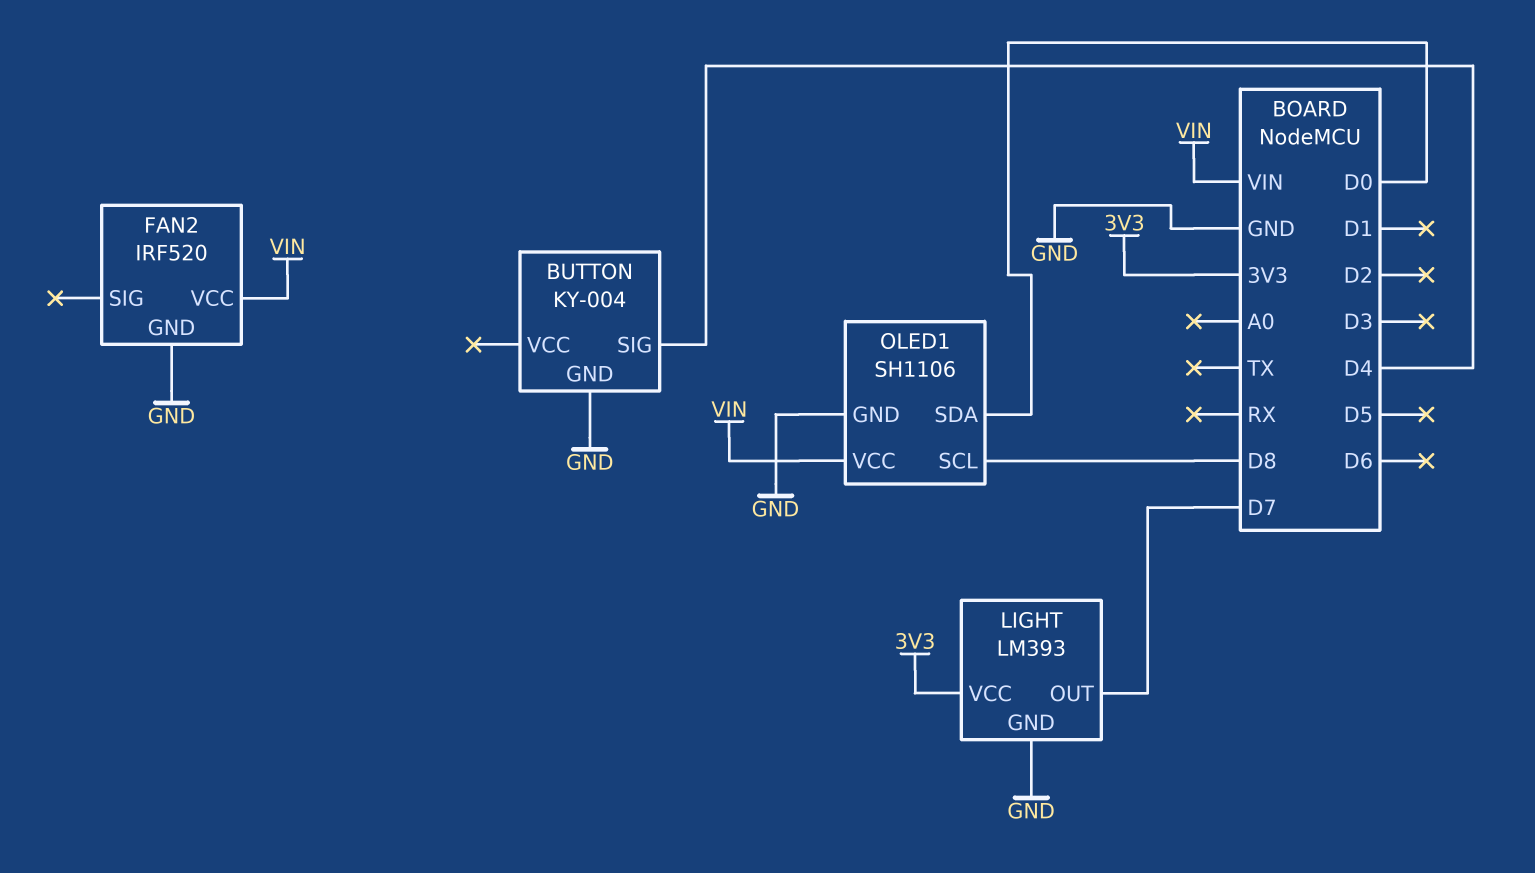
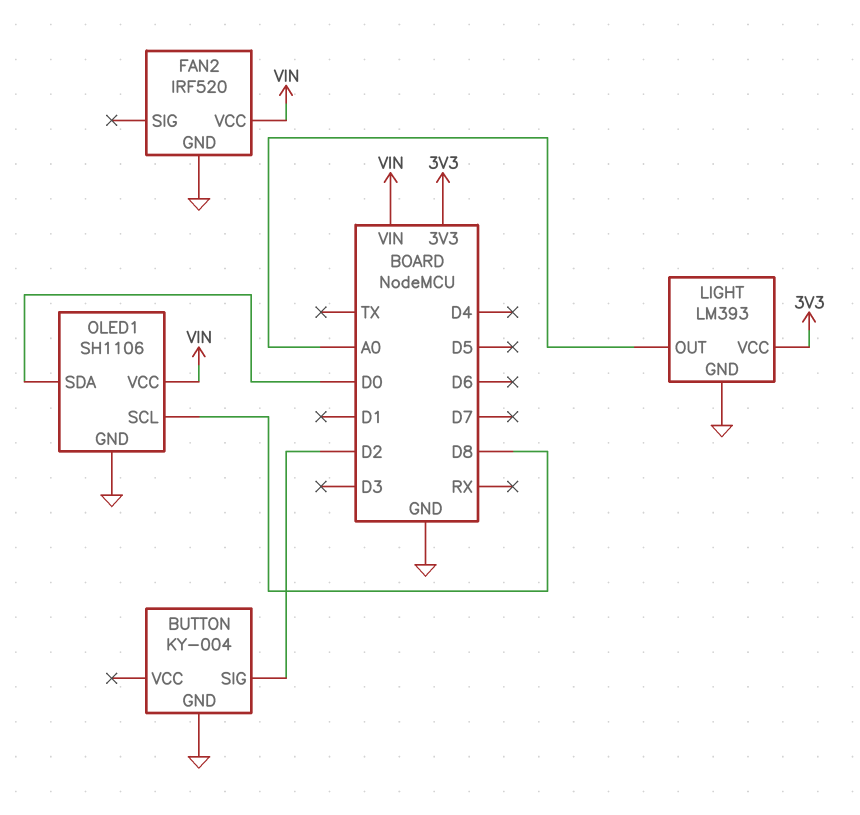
BUTTON pin SIG: D4 -> D2
LIGHT pin OUT: D7 -> A0

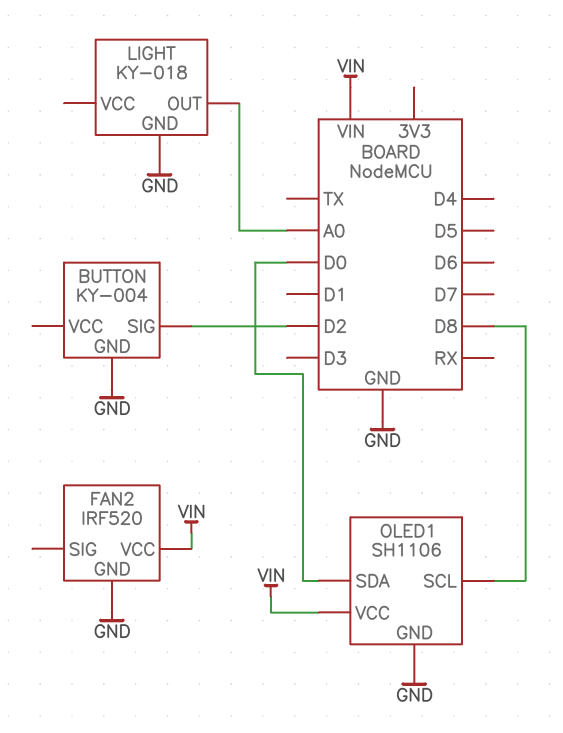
LIGHT: LM393 -> KY-018
LIGHT pin VCC: 3V3 -> none

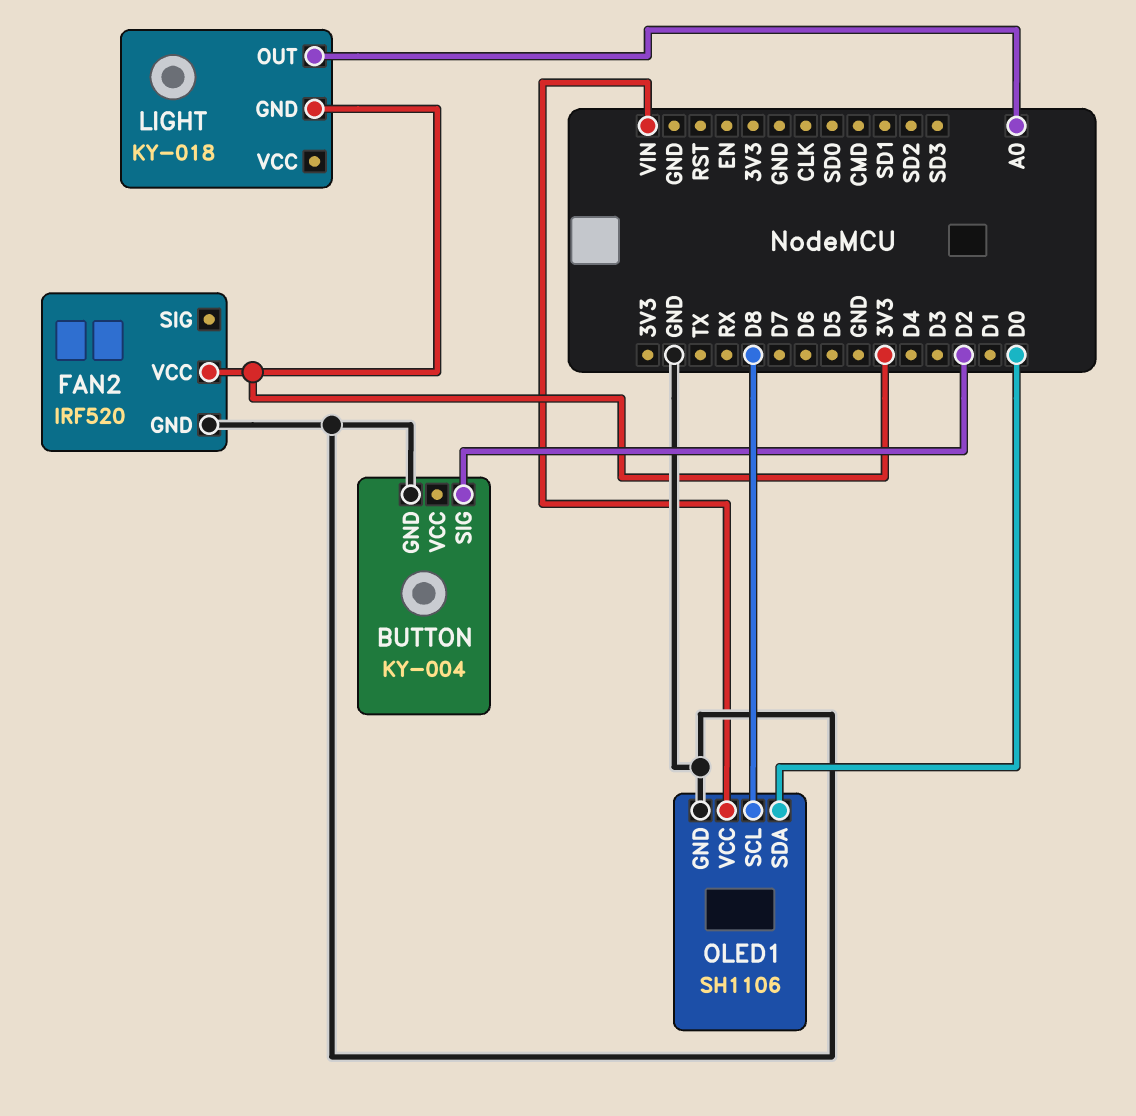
FAN2 pin VCC: VIN -> 3V3
LIGHT pin GND: GND -> 3V3

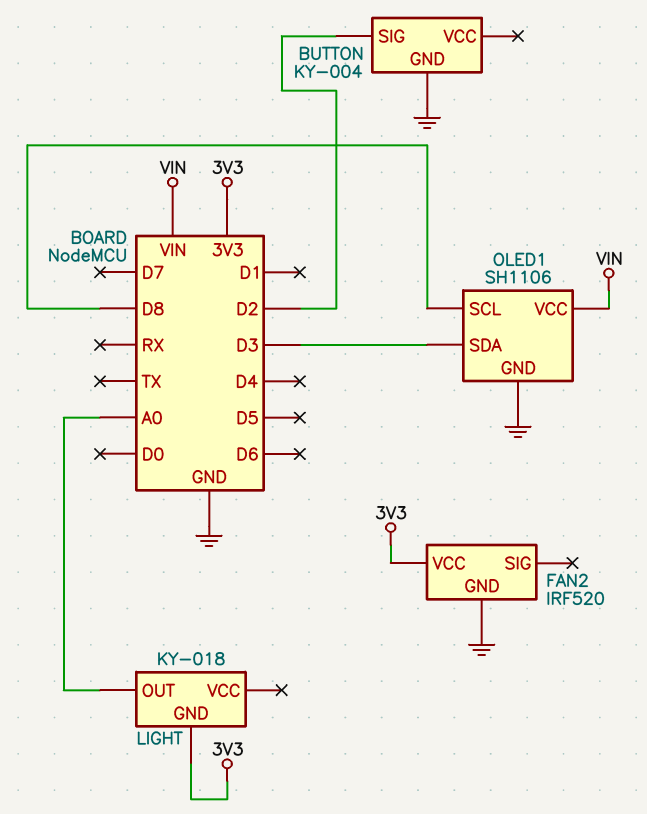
OLED1 pin SDA: D0 -> D3

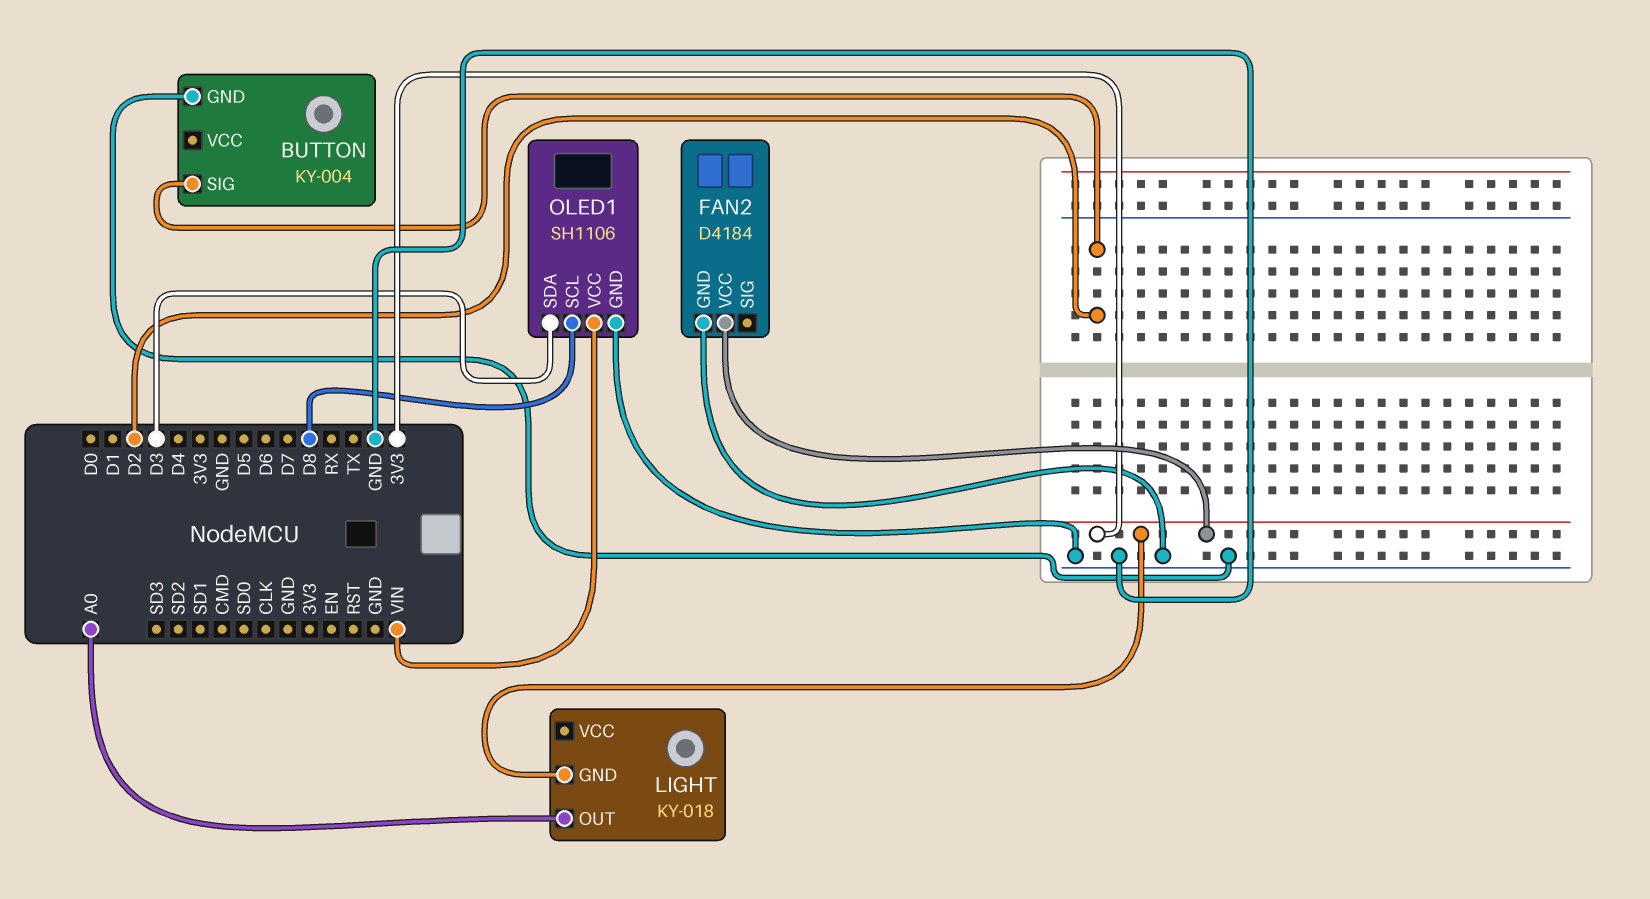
FAN2: IRF520 -> D4184

